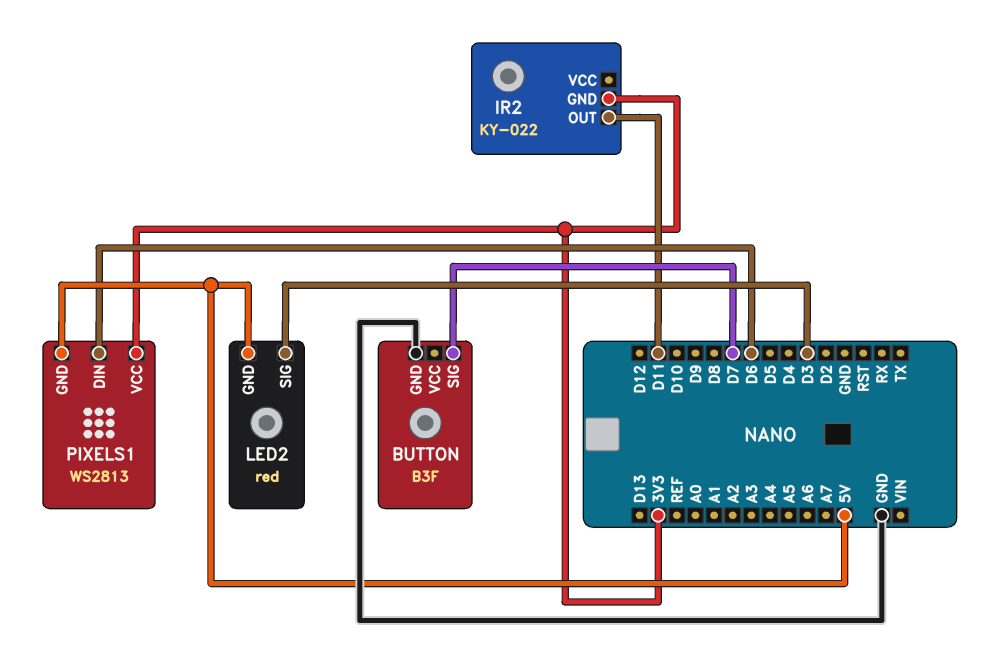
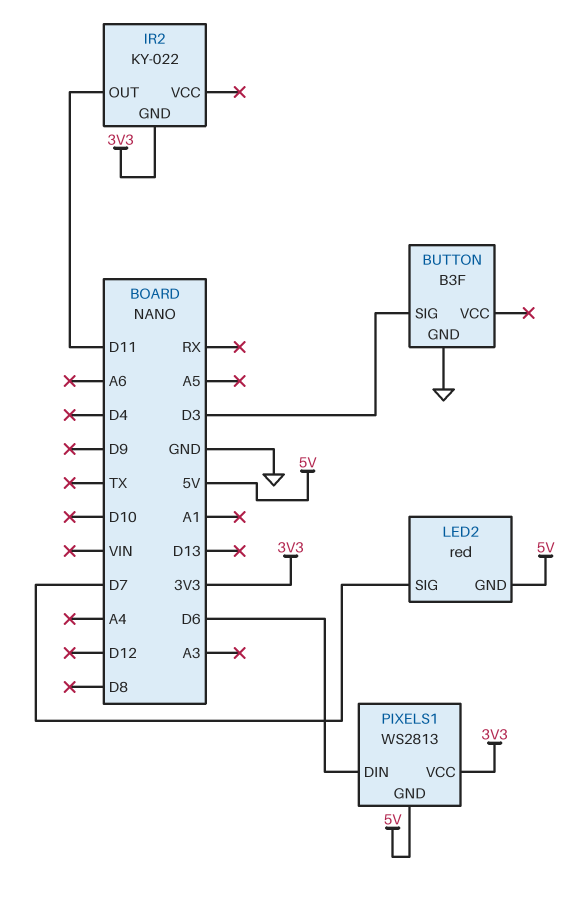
BUTTON pin SIG: D7 -> D3
LED2 pin SIG: D3 -> D7

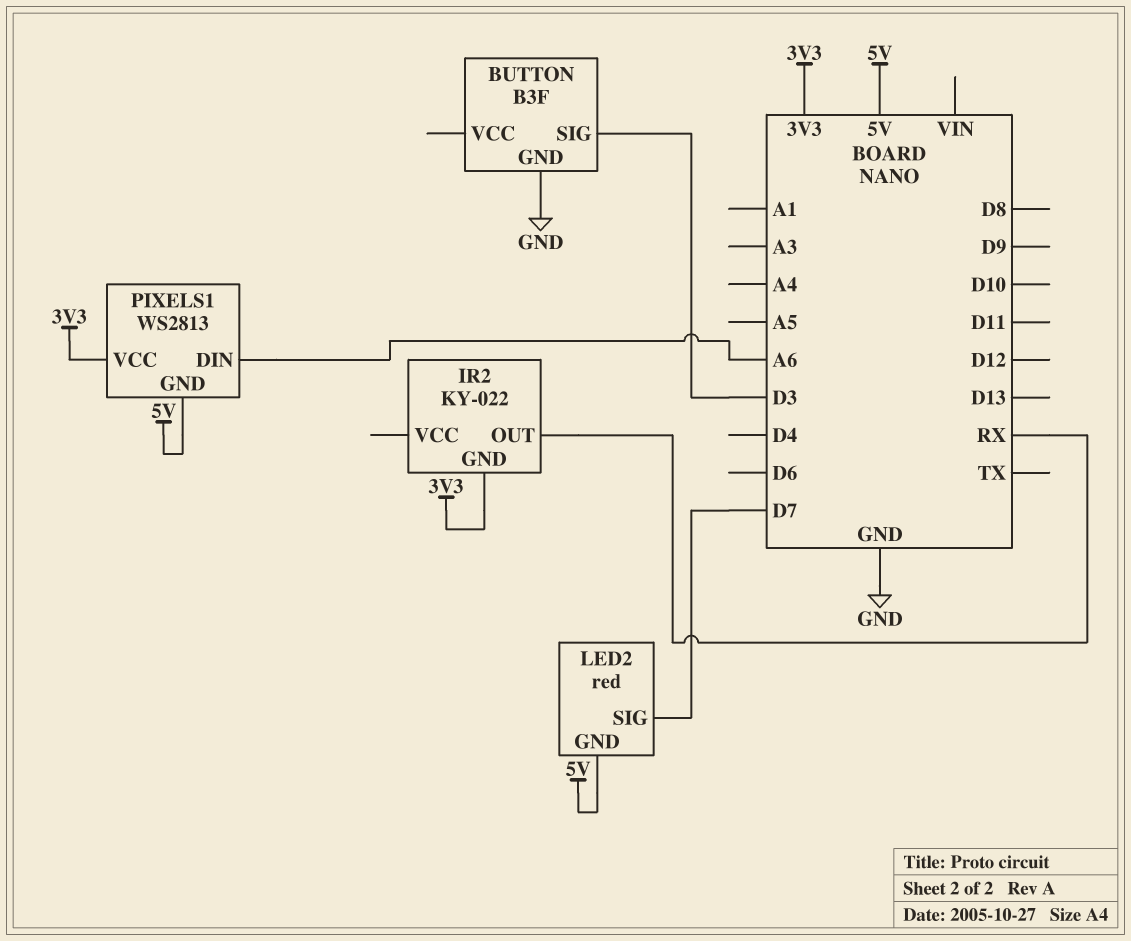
IR2 pin OUT: D11 -> RX
PIXELS1 pin DIN: D6 -> A6

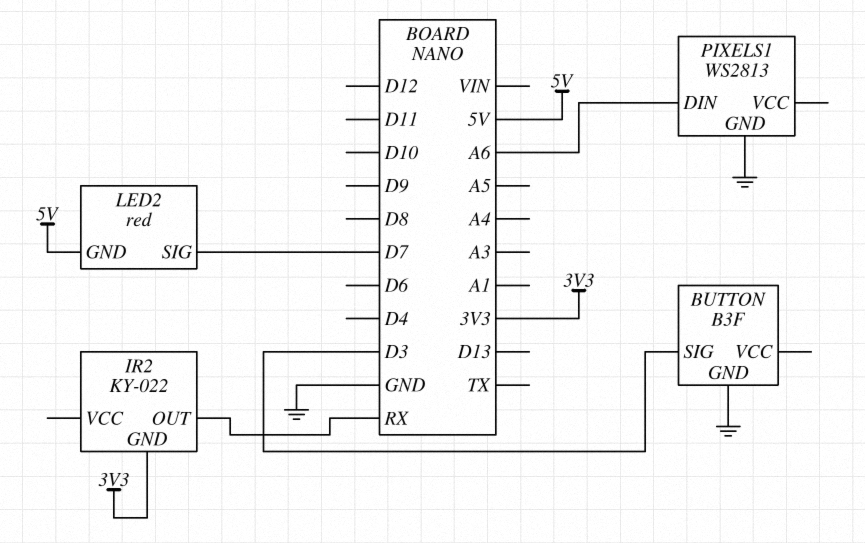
PIXELS1 pin GND: 5V -> GND
PIXELS1 pin VCC: 3V3 -> none

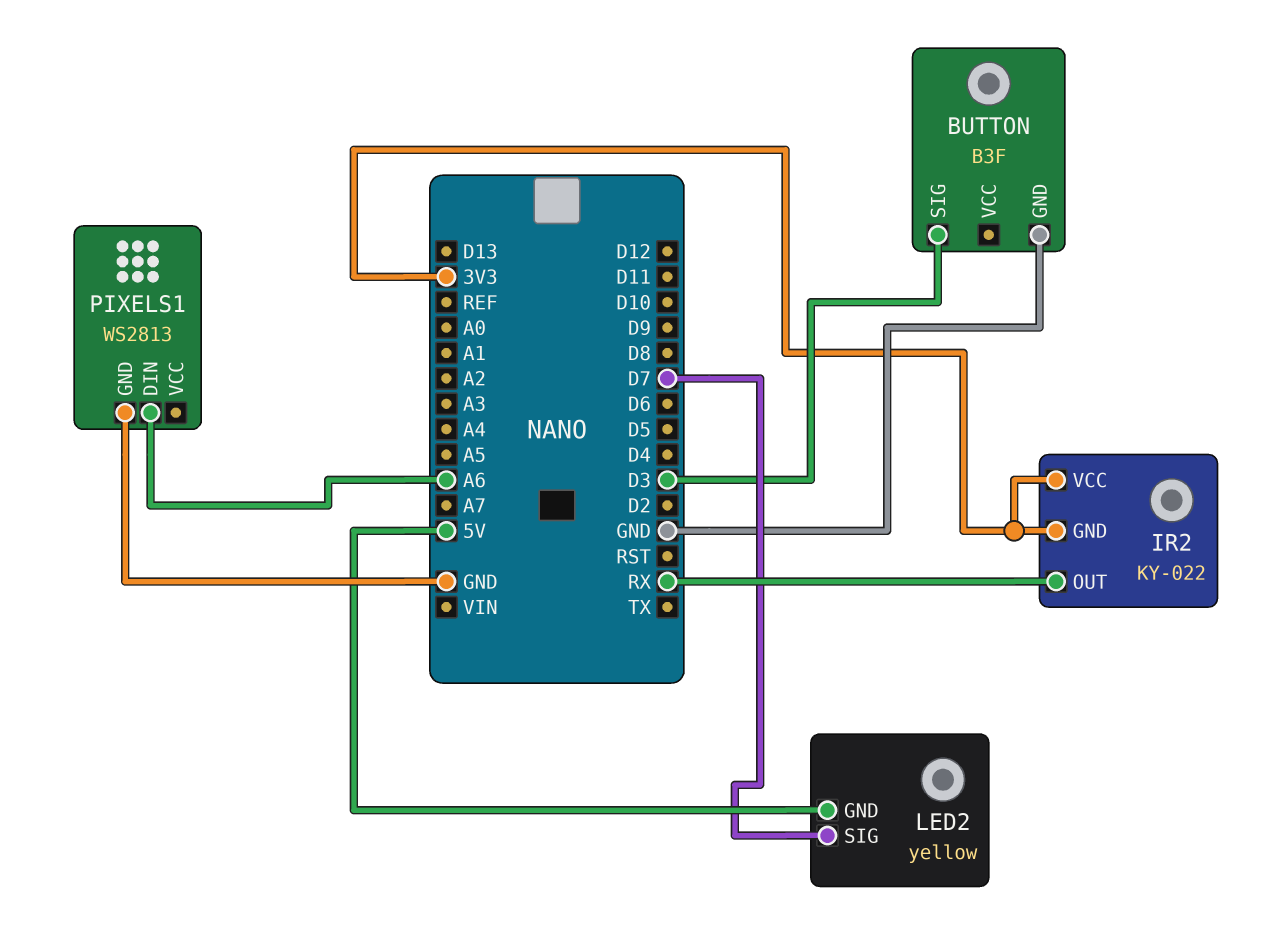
IR2 pin VCC: none -> 3V3
LED2: red -> yellow

